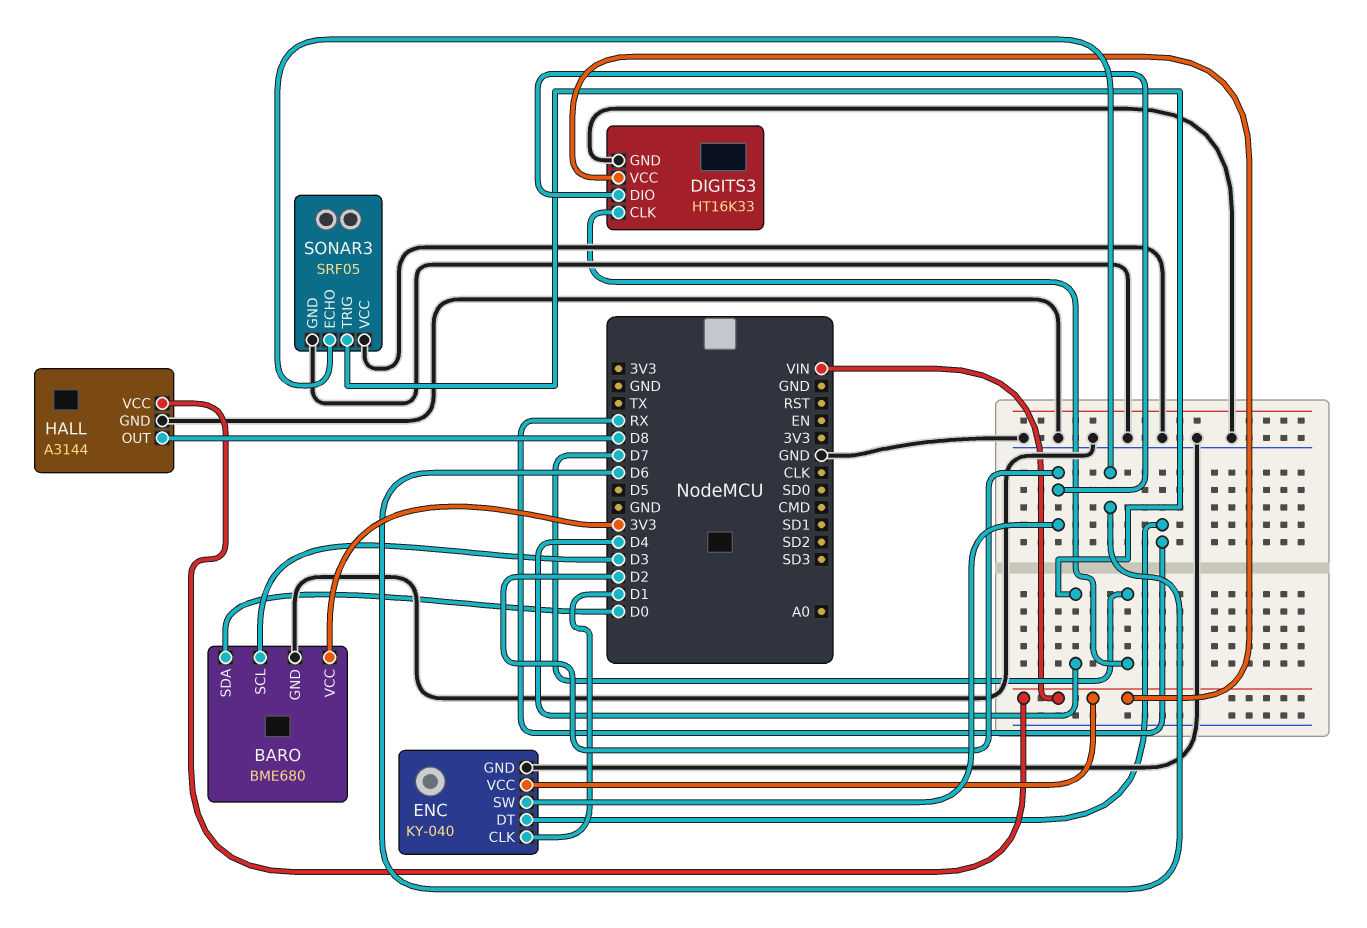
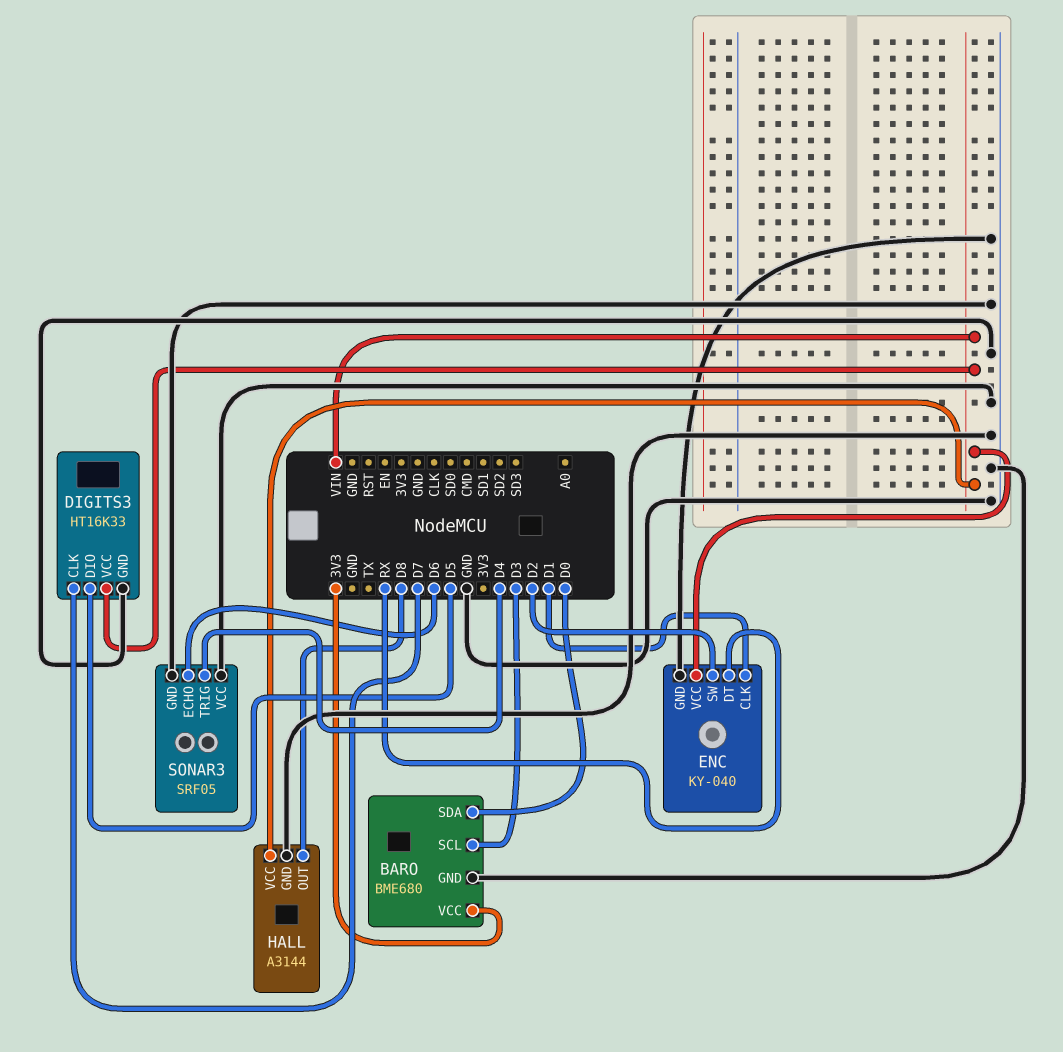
DIGITS3 pin DIO: D2 -> D5

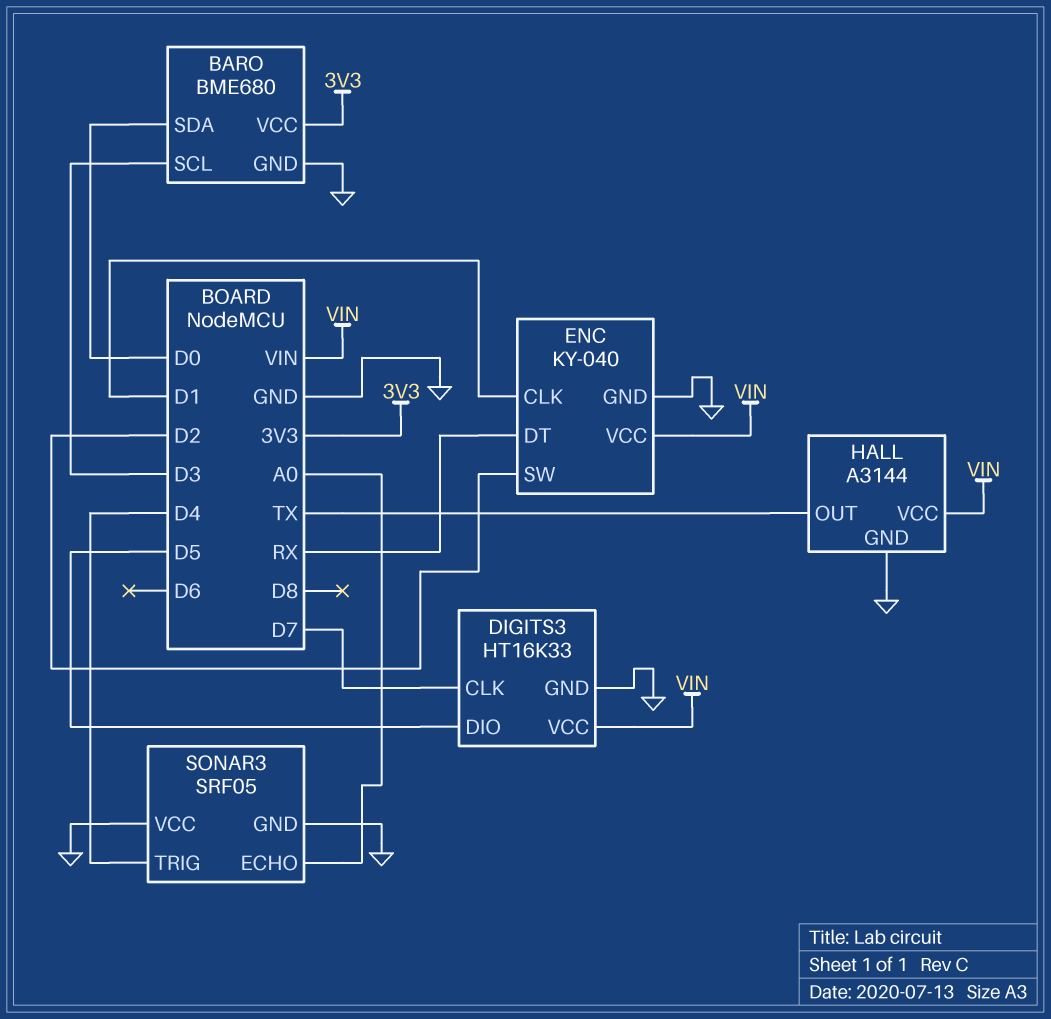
HALL pin OUT: D8 -> TX
SONAR3 pin ECHO: D6 -> A0

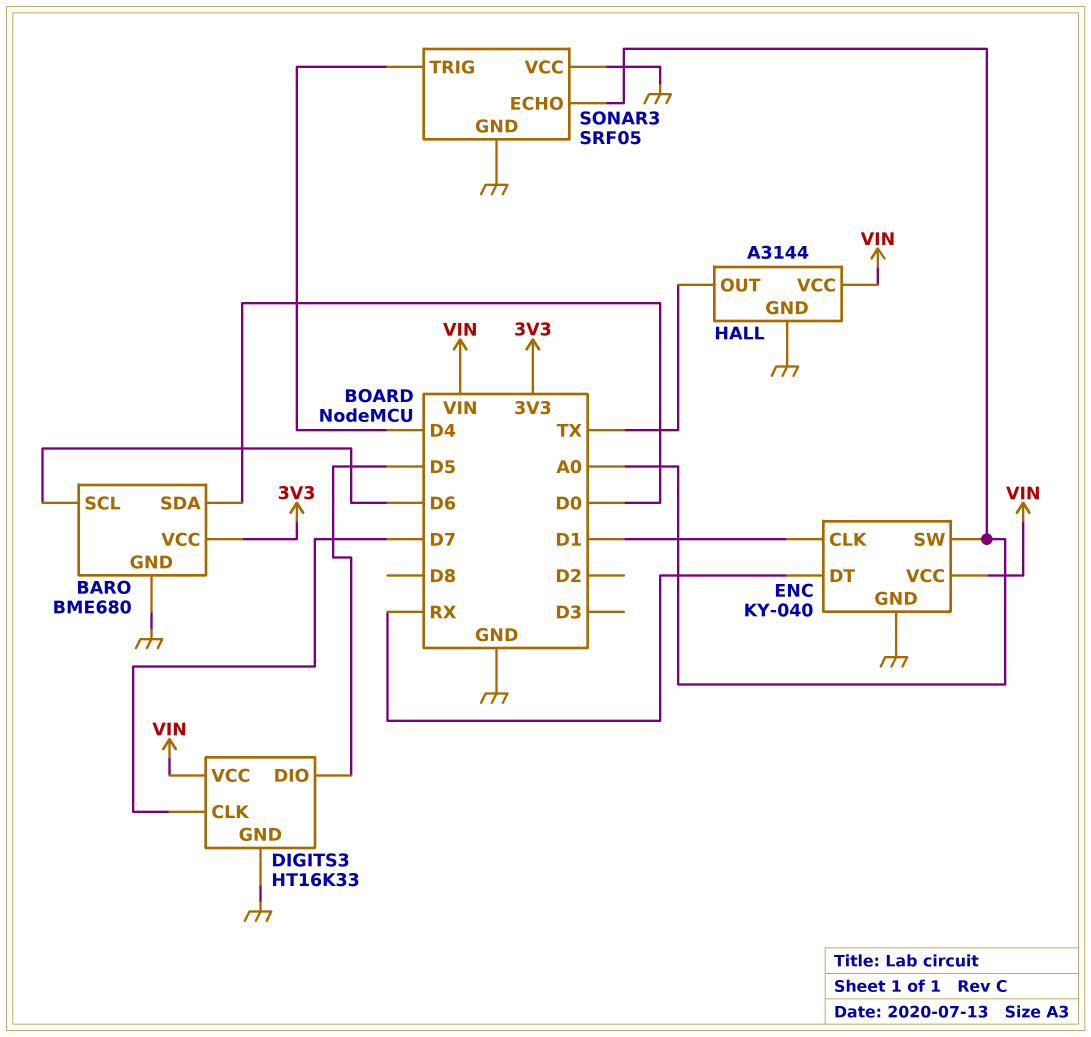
BARO pin SCL: D3 -> D6
ENC pin SW: D2 -> A0

